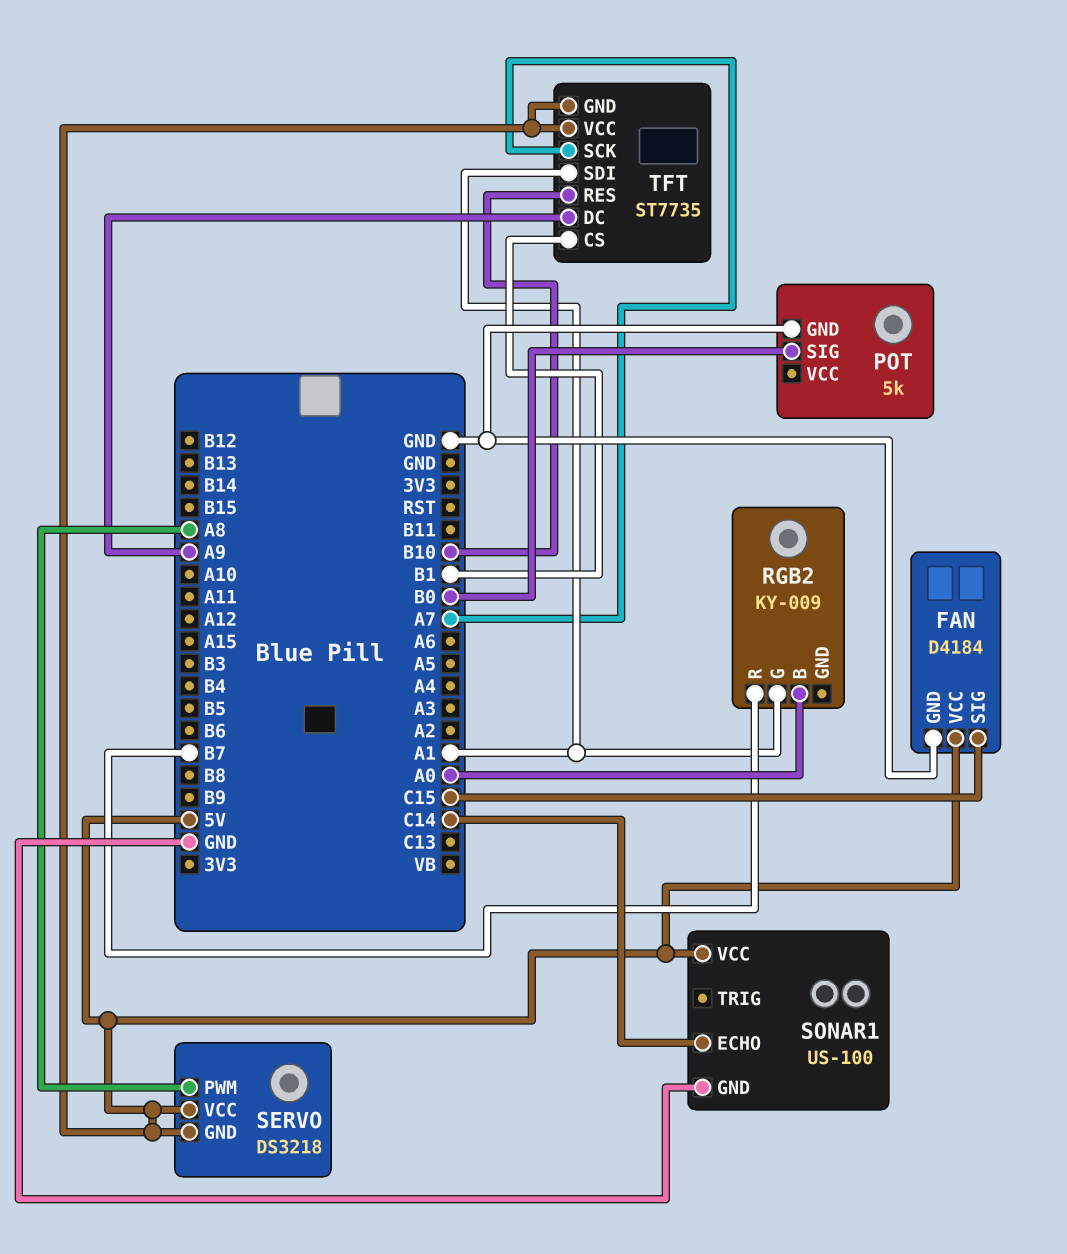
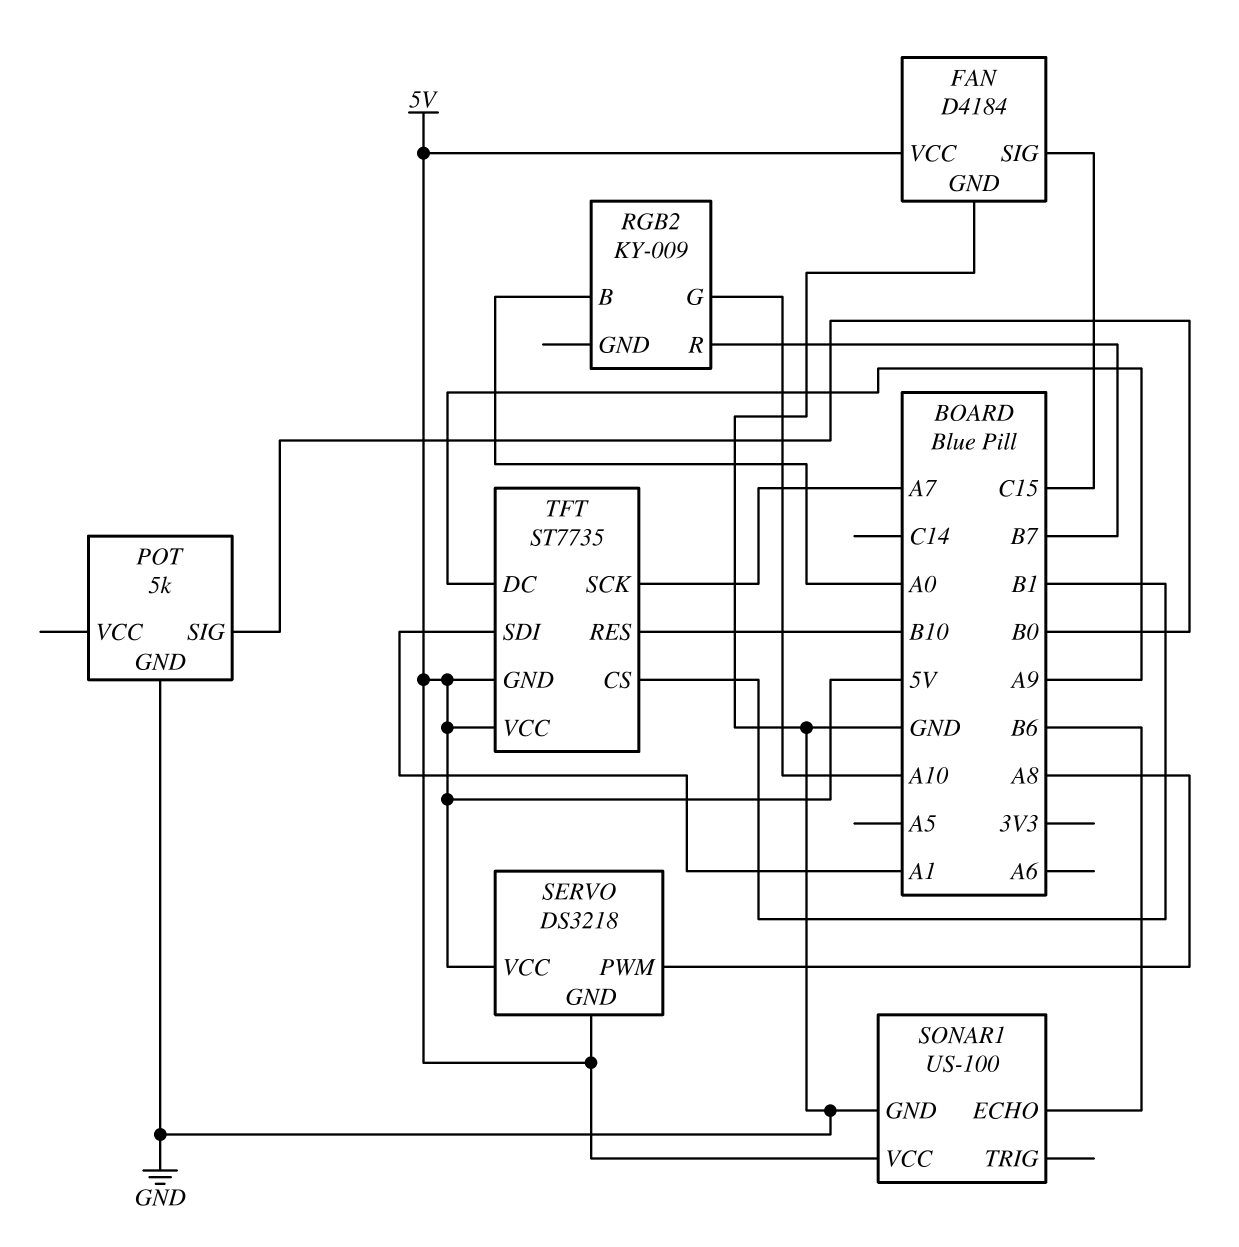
RGB2 pin G: A1 -> A10
SONAR1 pin ECHO: C14 -> B6

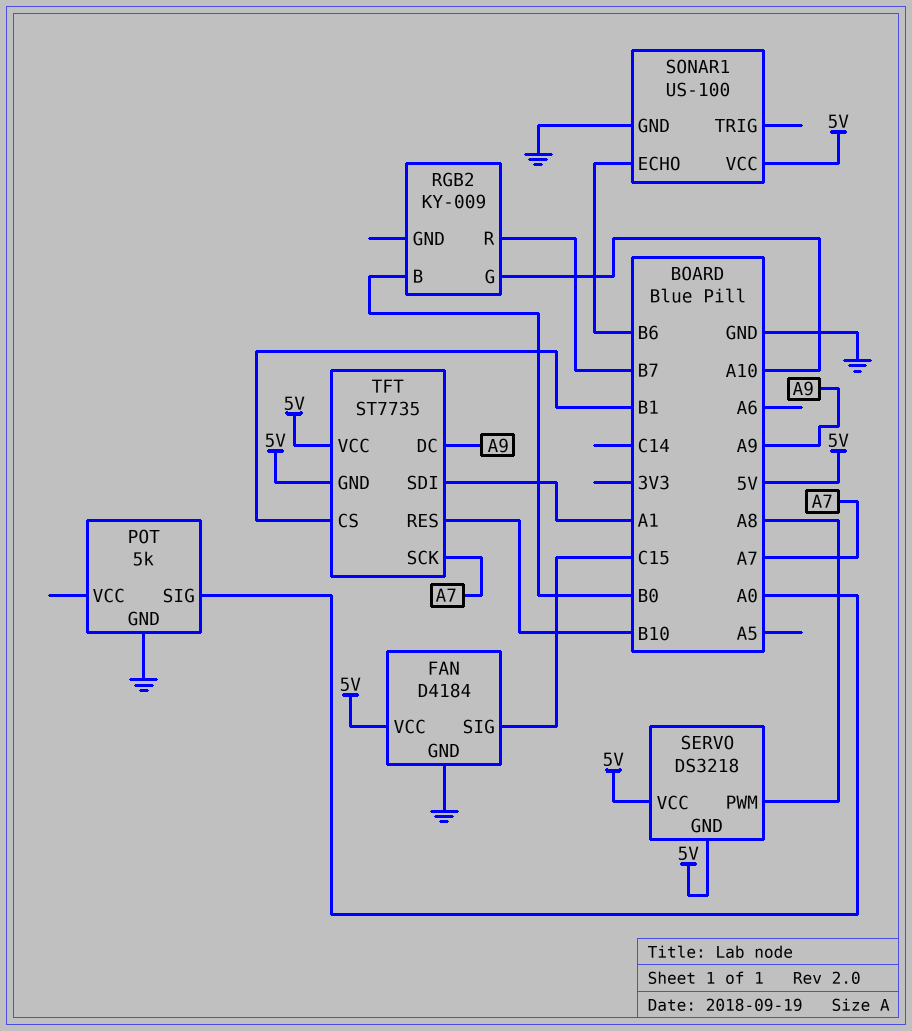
POT pin SIG: B0 -> A0
RGB2 pin B: A0 -> B0

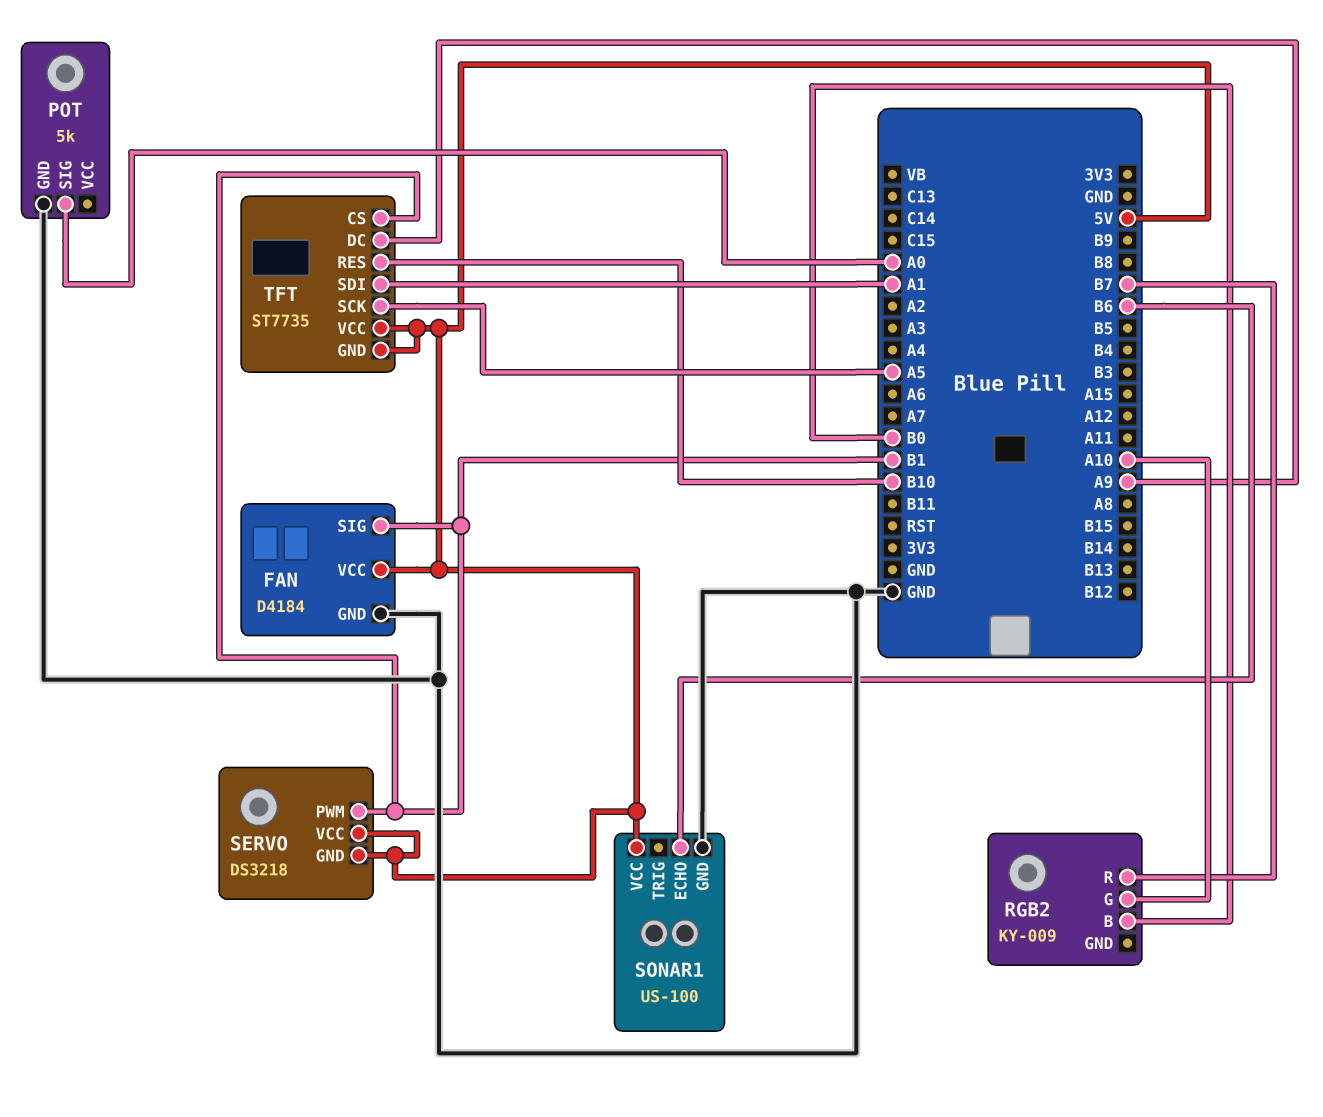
FAN pin SIG: C15 -> B1
SERVO pin PWM: A8 -> B1
TFT pin SCK: A7 -> A5

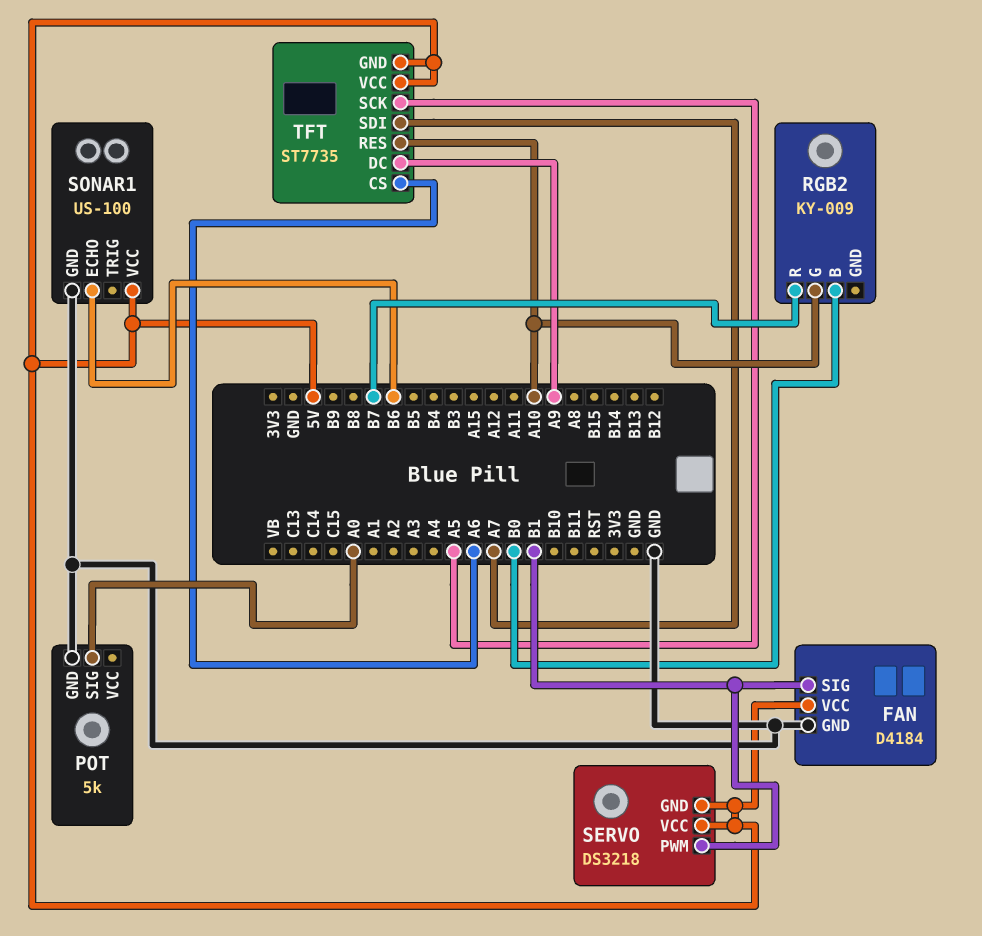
TFT pin CS: B1 -> A6
TFT pin RES: B10 -> A10
TFT pin SDI: A1 -> A7

